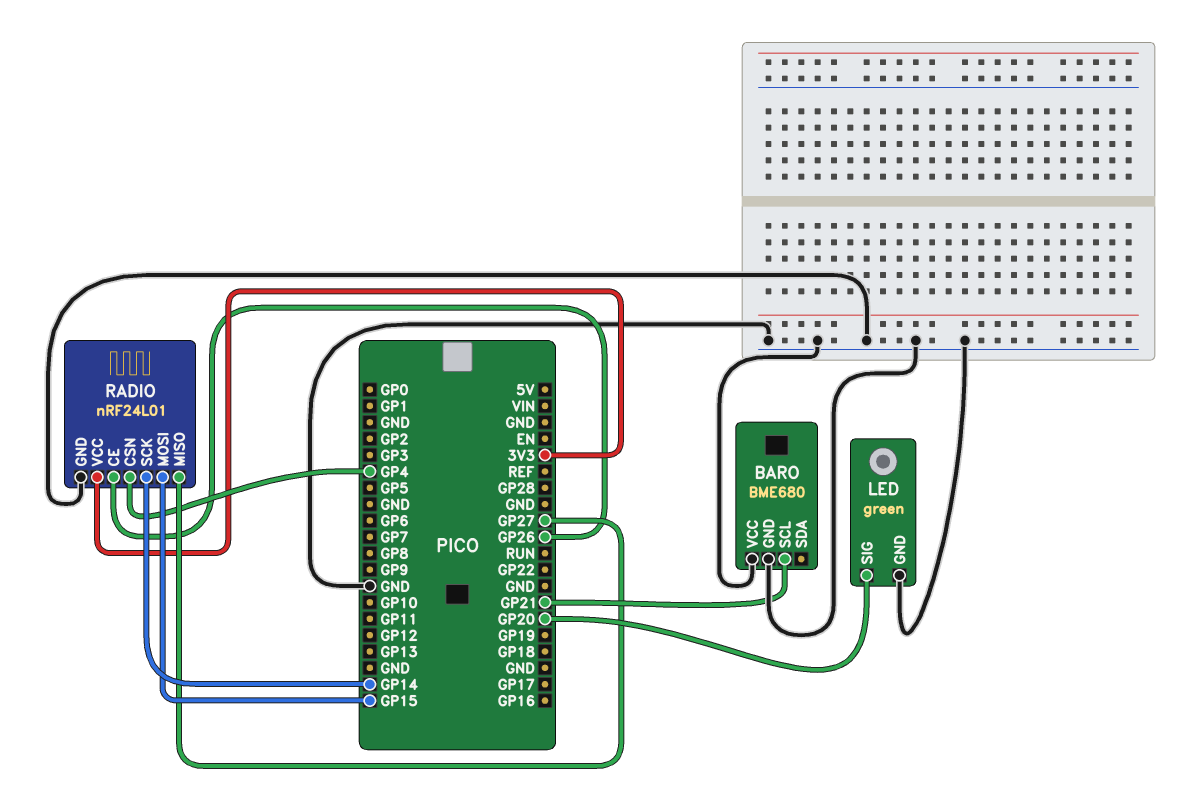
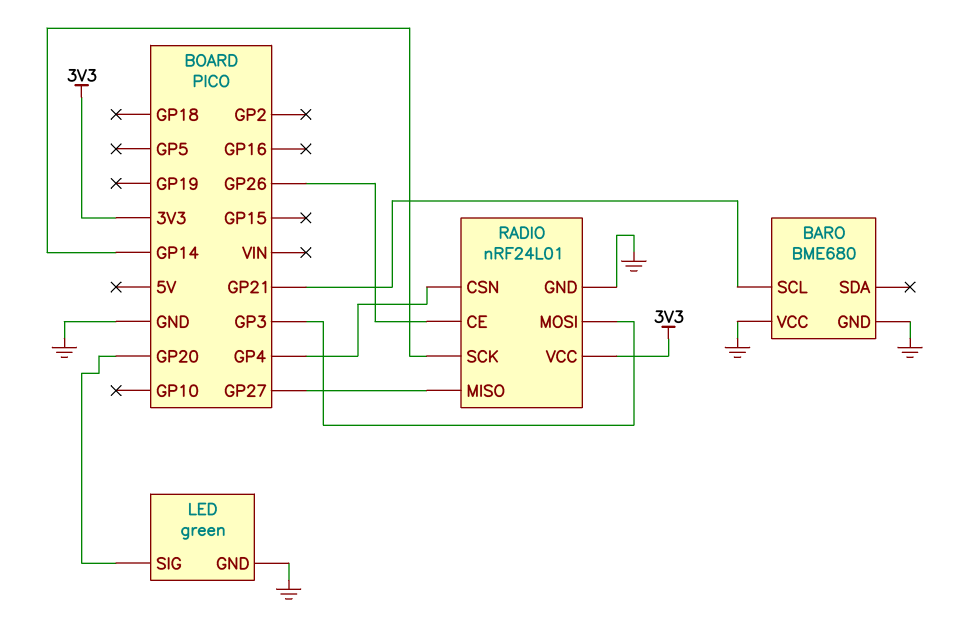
RADIO pin MOSI: GP15 -> GP3

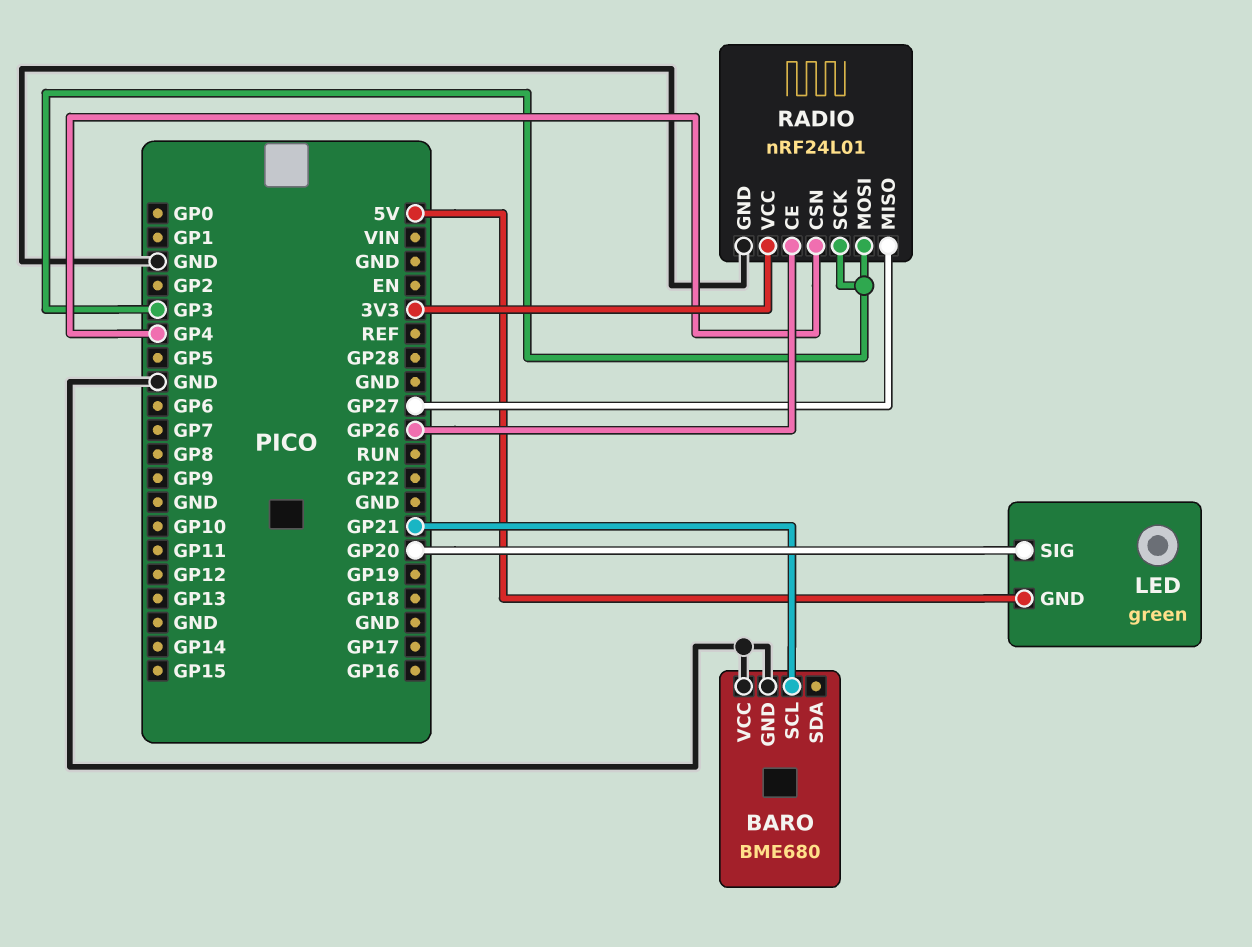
LED pin GND: GND -> 5V
RADIO pin SCK: GP14 -> GP3

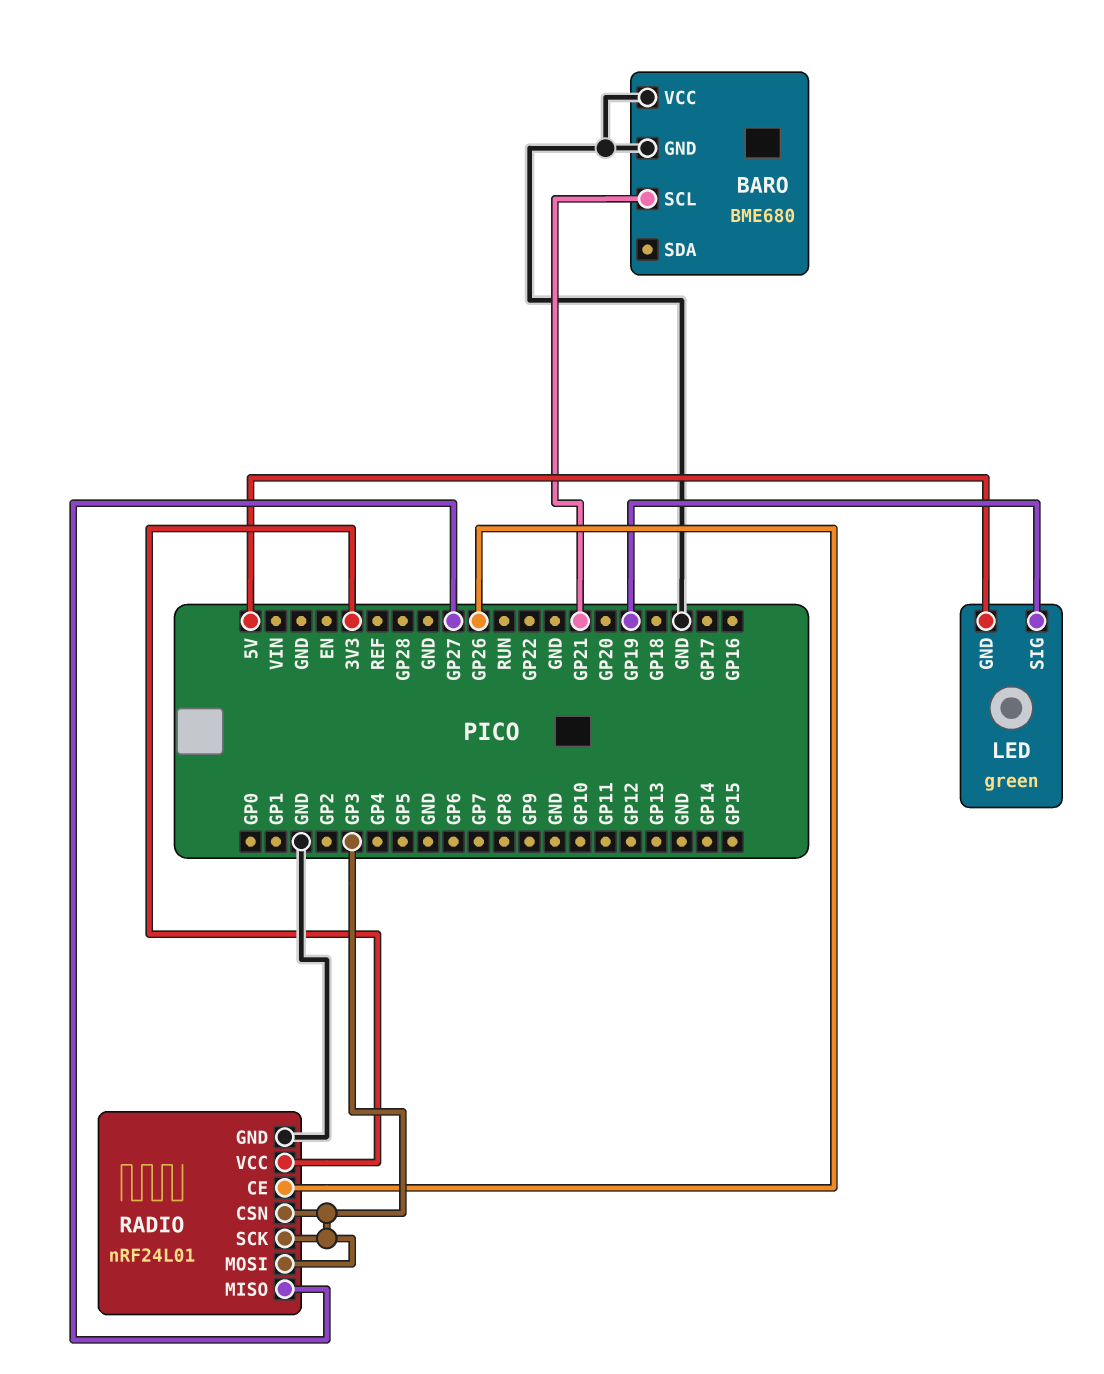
LED pin SIG: GP20 -> GP19
RADIO pin CSN: GP4 -> GP3

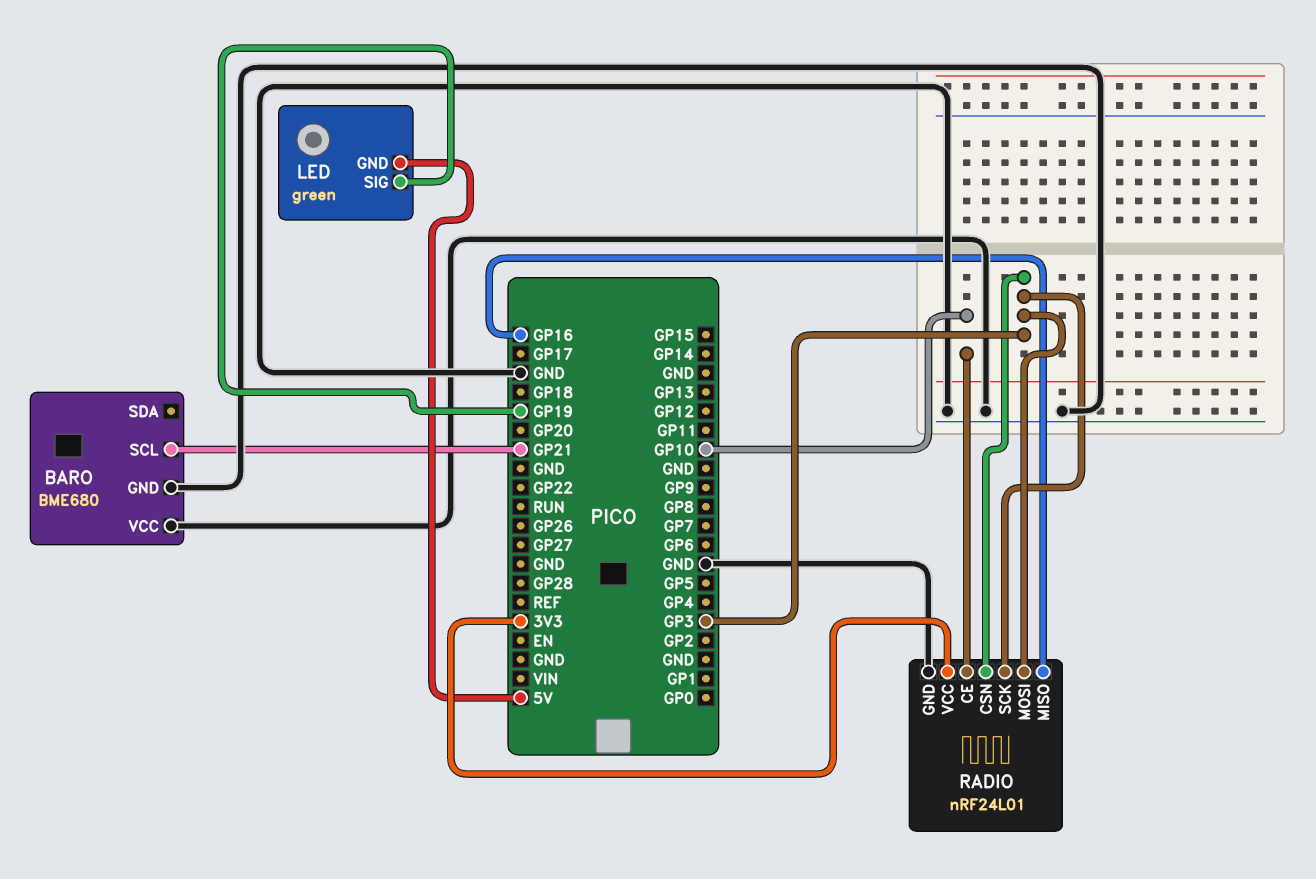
RADIO pin CE: GP26 -> GP10
RADIO pin MISO: GP27 -> GP16

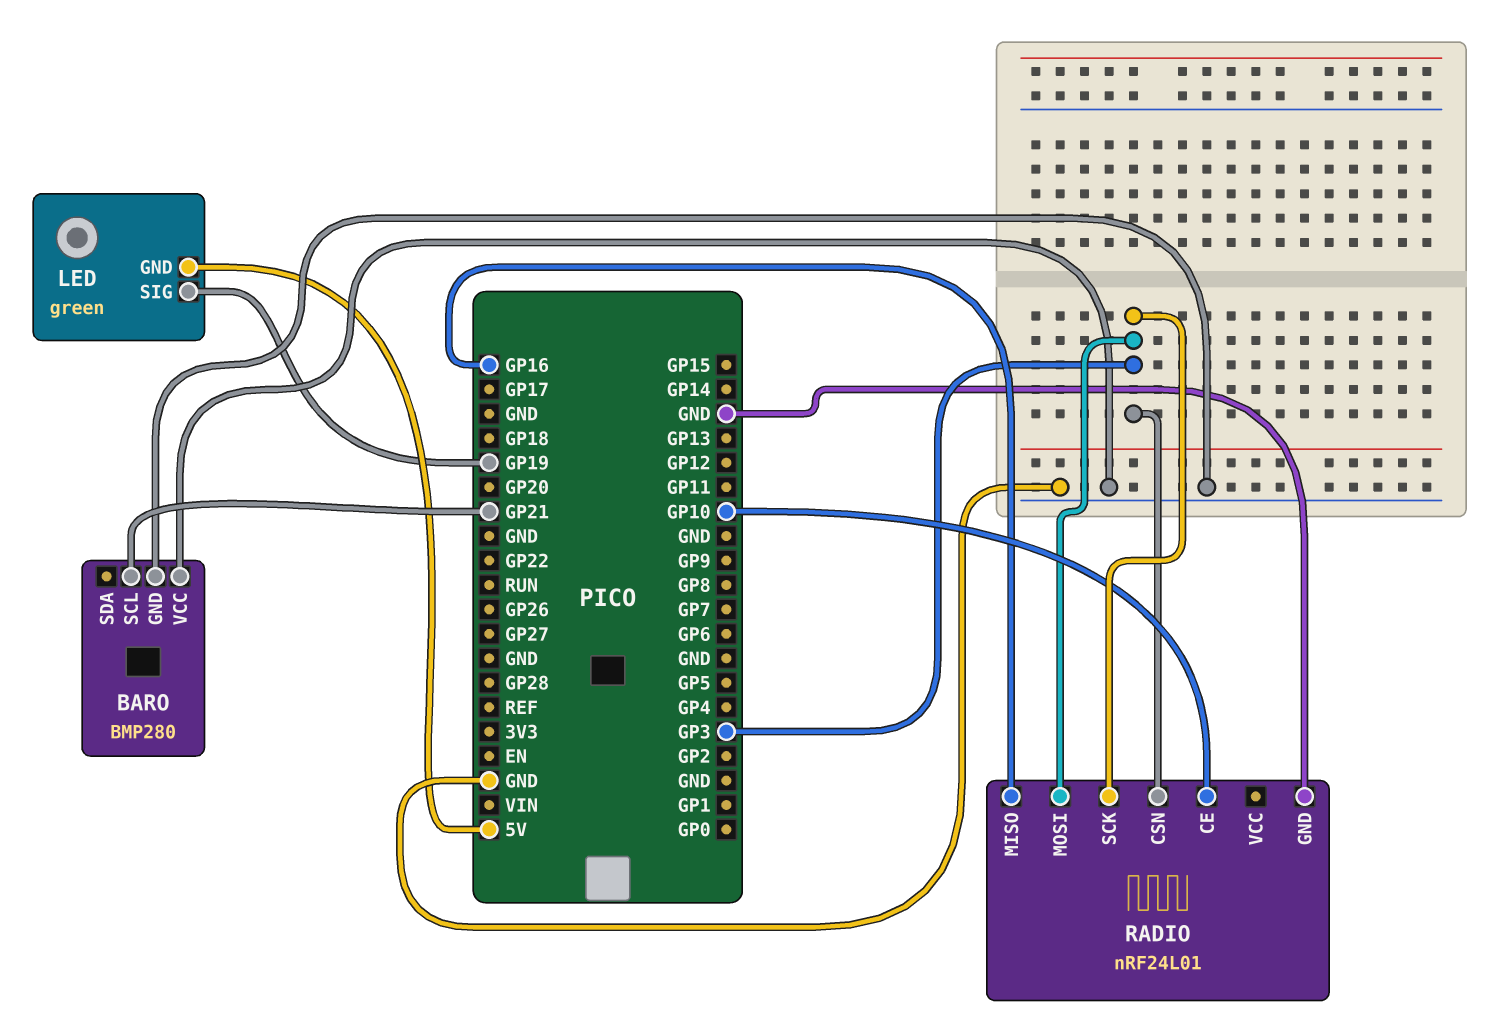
BARO: BME680 -> BMP280
RADIO pin VCC: 3V3 -> none

